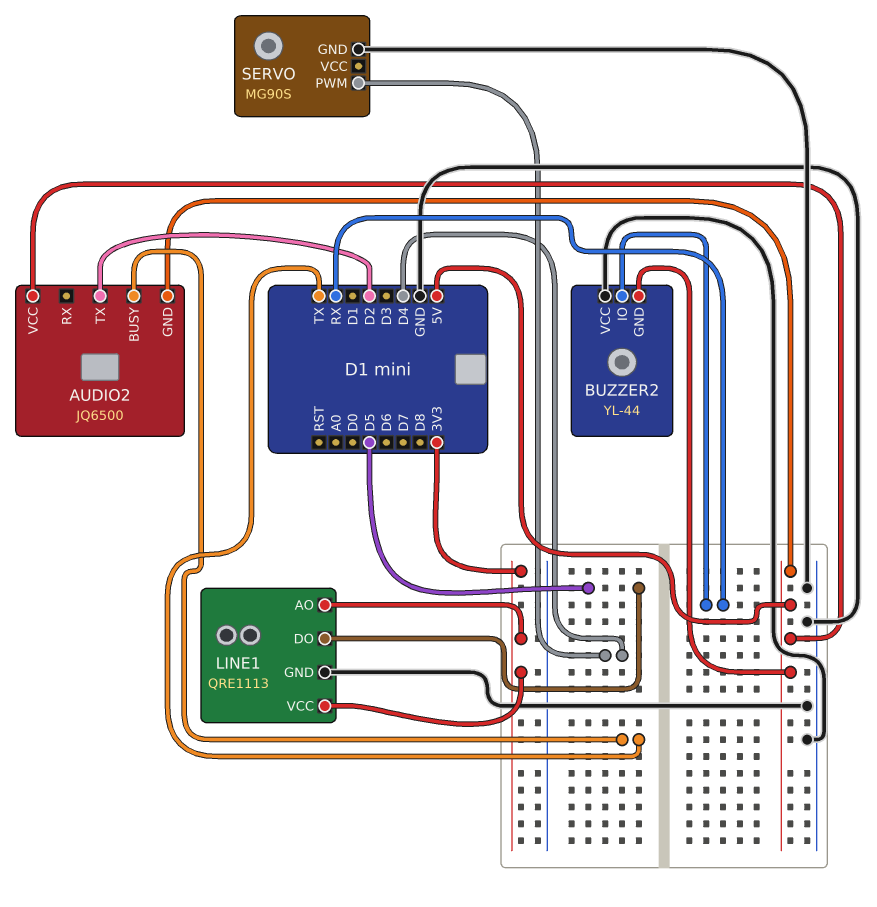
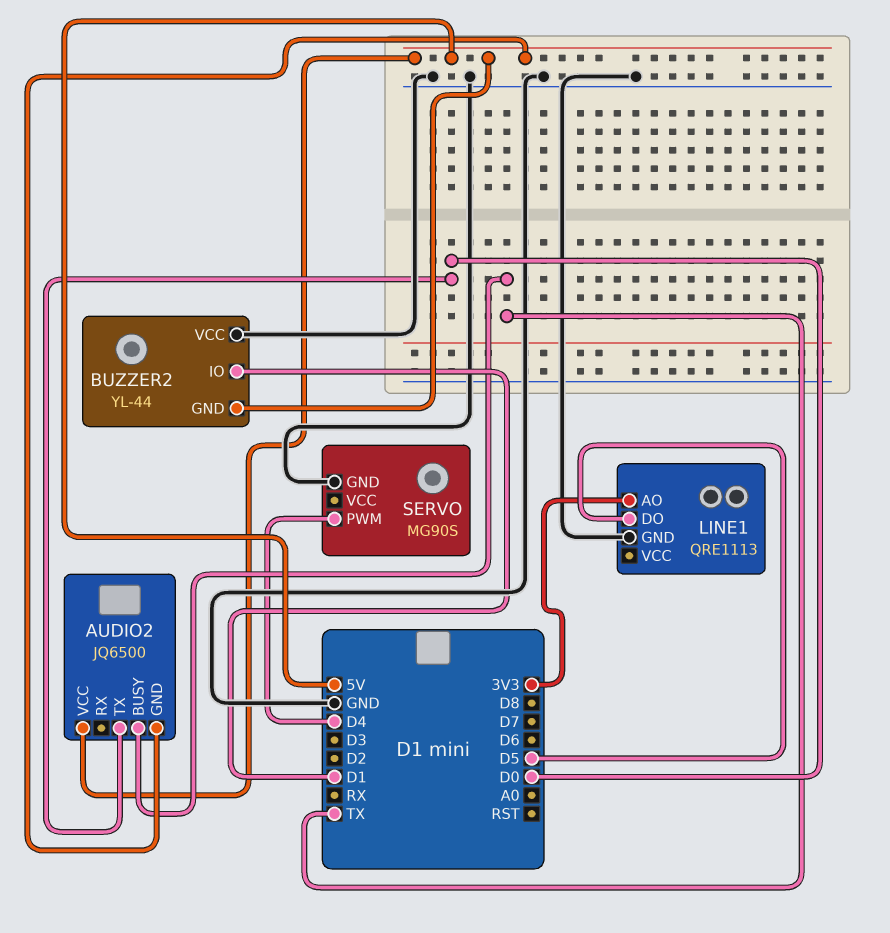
AUDIO2 pin TX: D2 -> D0
BUZZER2 pin IO: RX -> D1
LINE1 pin VCC: 3V3 -> none

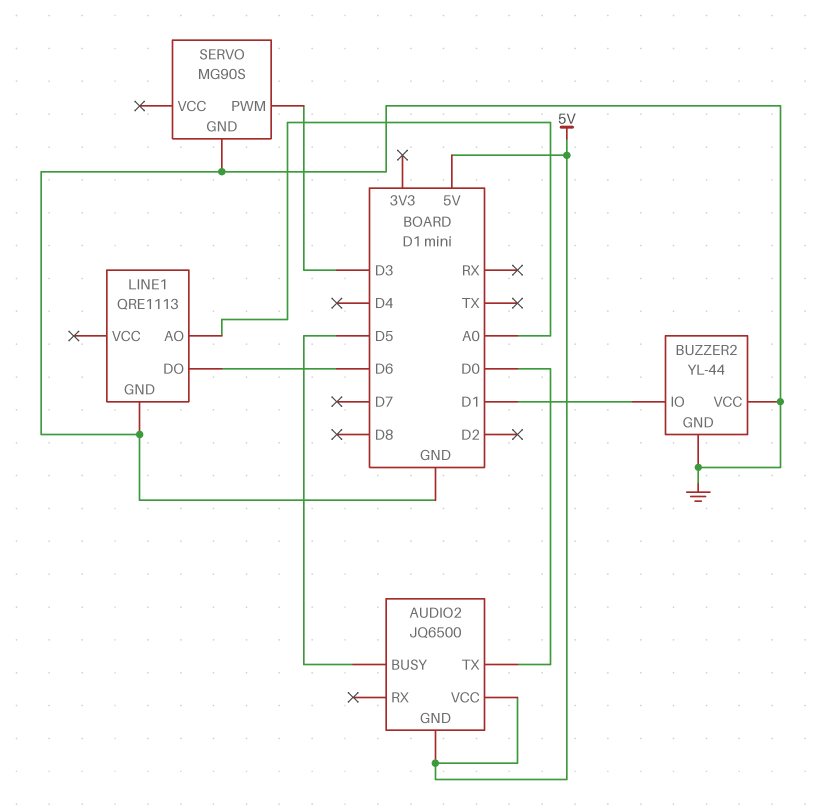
AUDIO2 pin BUSY: TX -> D5
BUZZER2 pin GND: 5V -> GND
LINE1 pin AO: 3V3 -> A0
LINE1 pin DO: D5 -> D6
SERVO pin PWM: D4 -> D3

